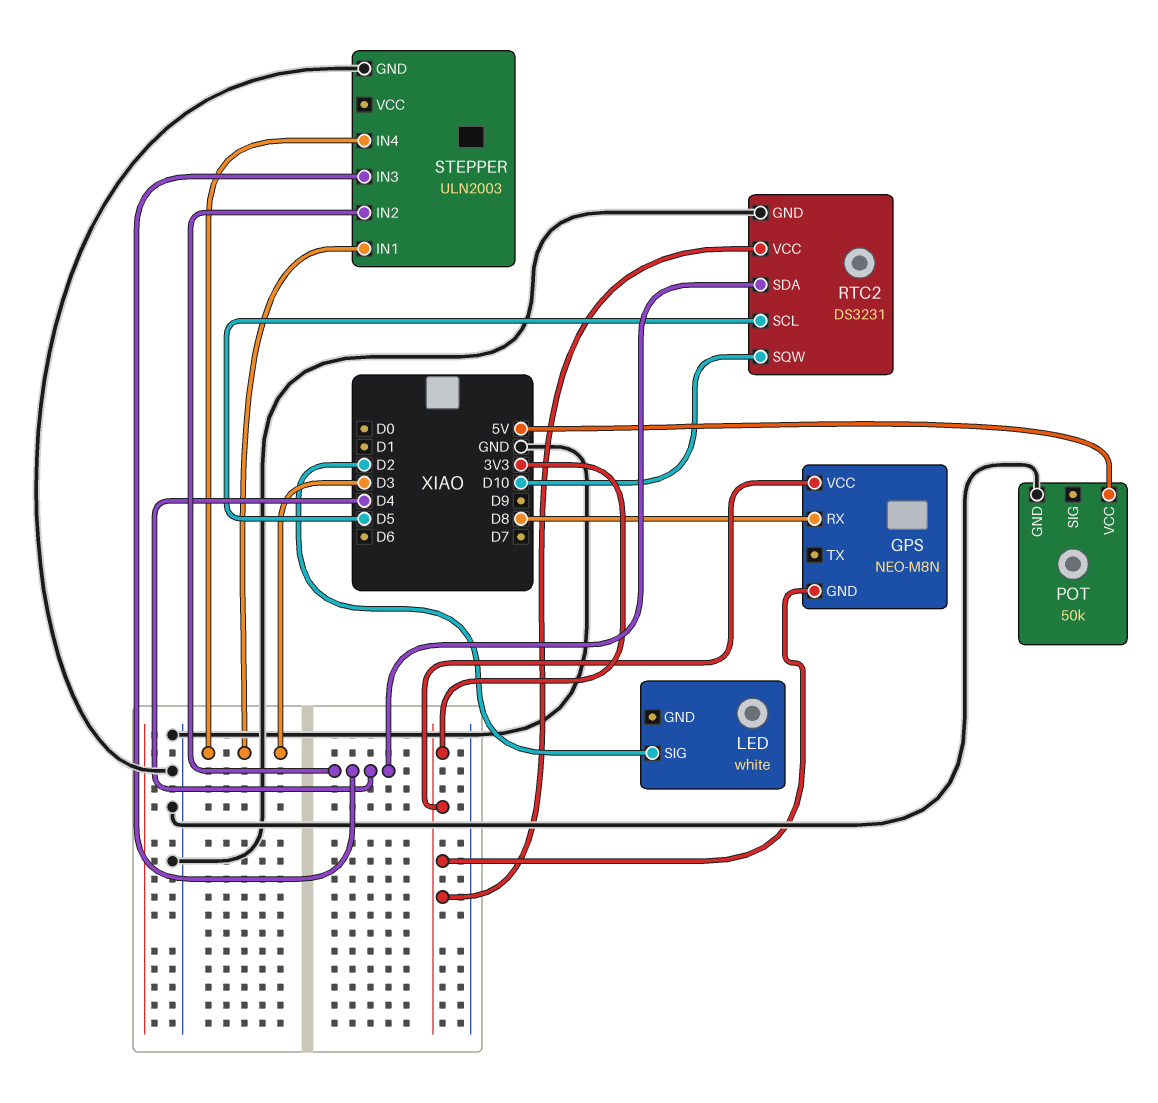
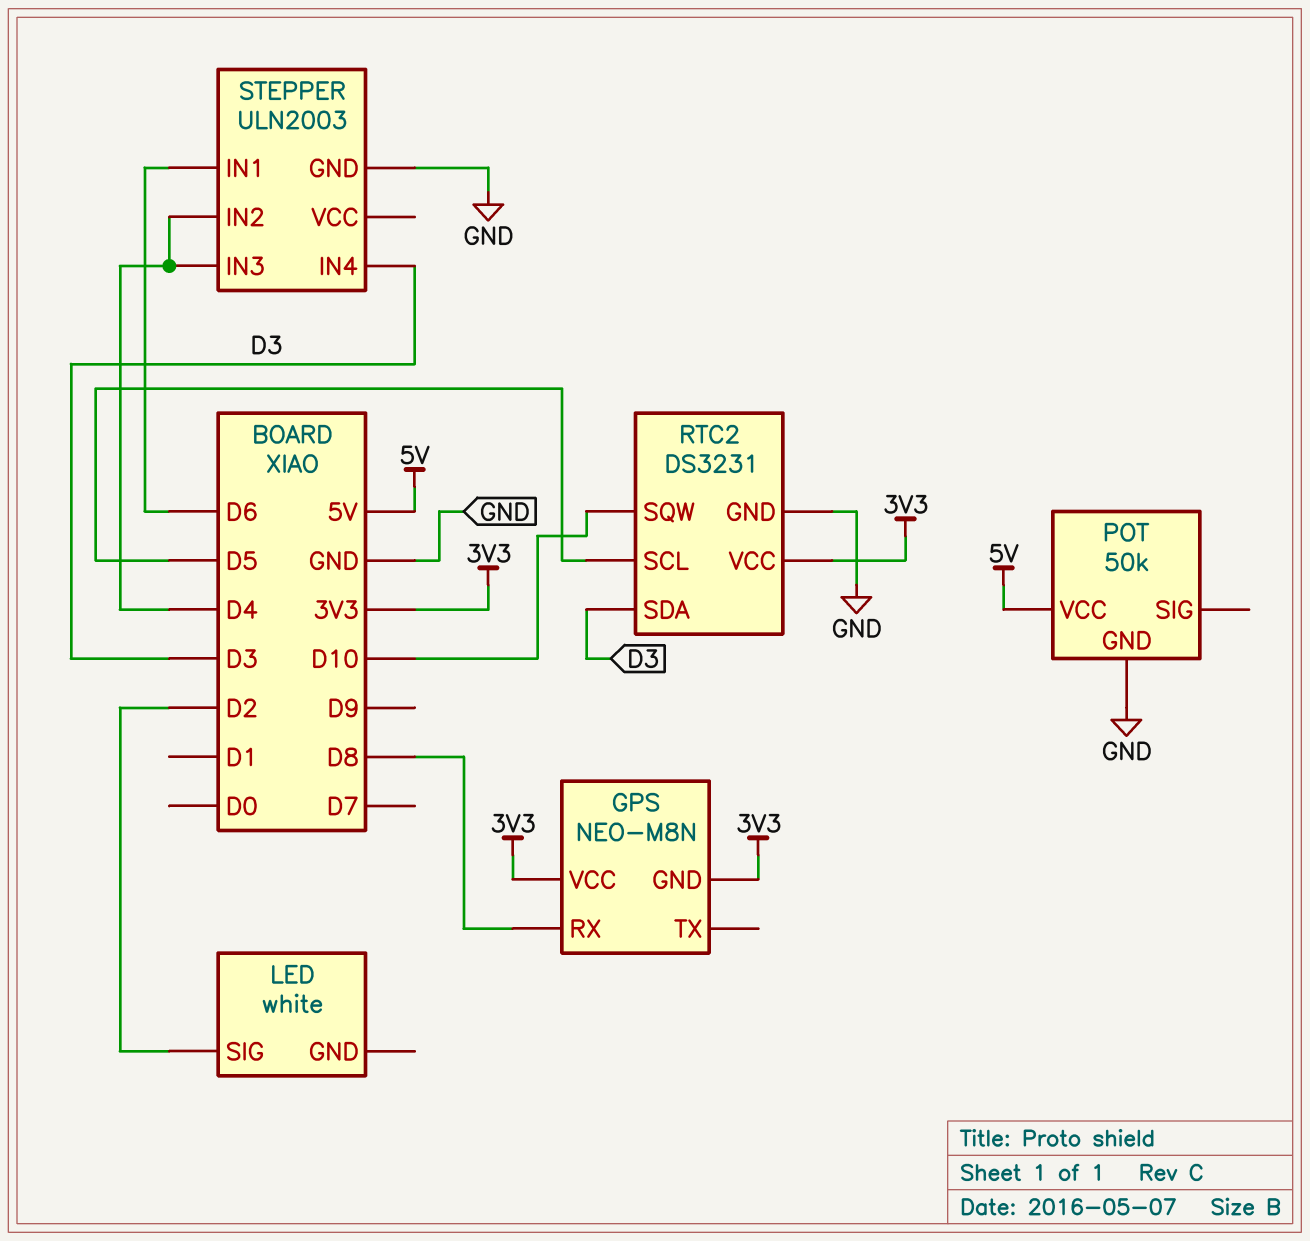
RTC2 pin SDA: D4 -> D3
STEPPER pin IN1: D3 -> D6

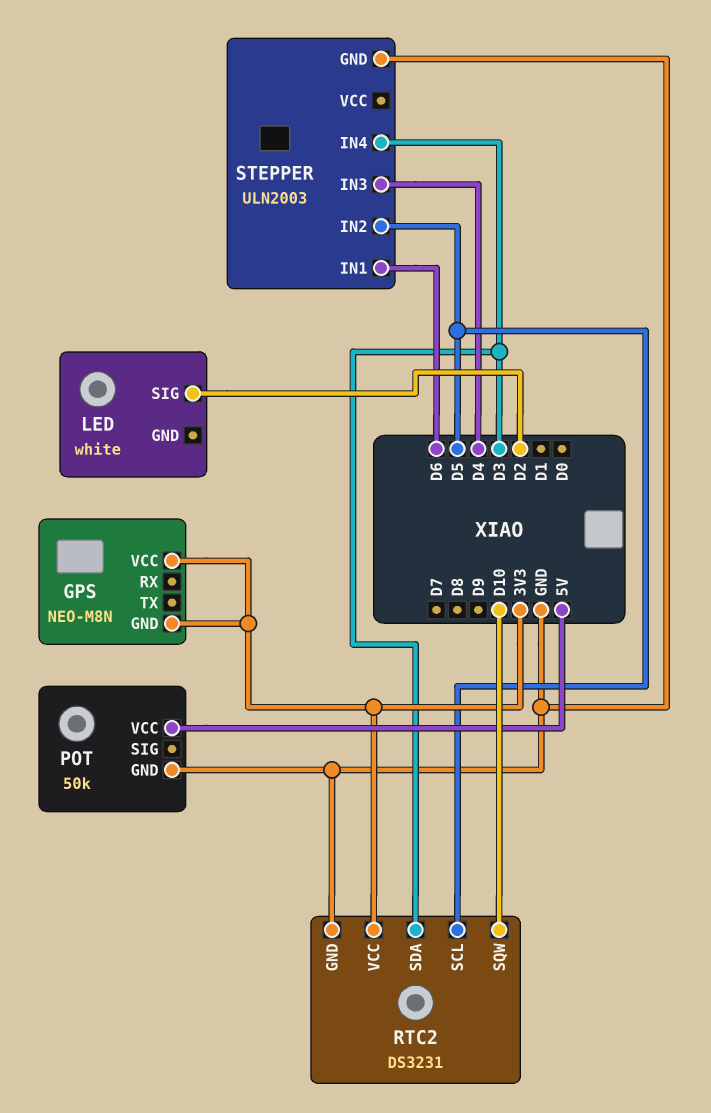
GPS pin RX: D8 -> none
STEPPER pin IN2: D4 -> D5

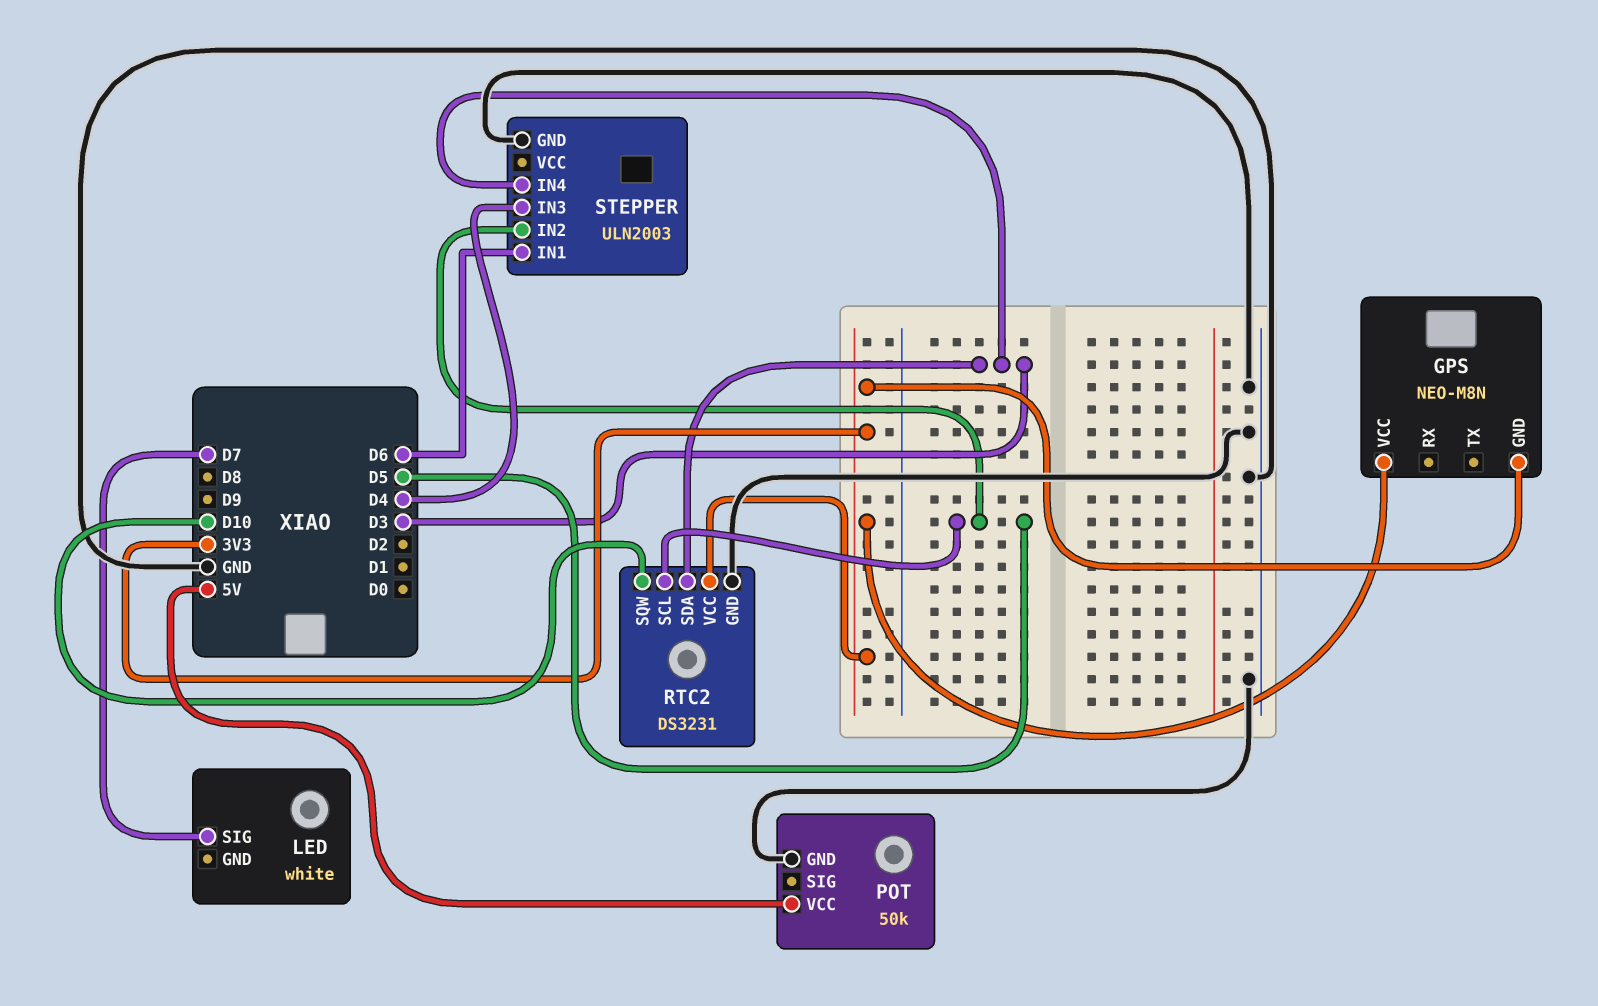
LED pin SIG: D2 -> D7

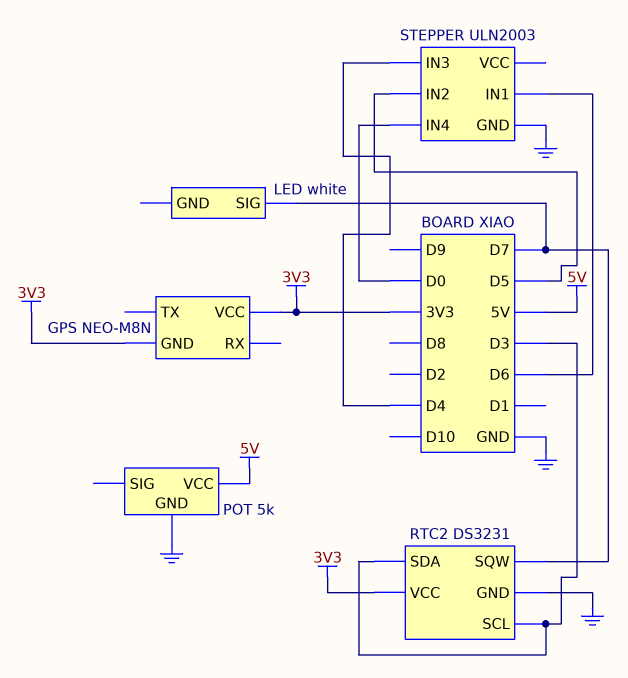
POT: 50k -> 5k
RTC2 pin SCL: D5 -> D3
RTC2 pin SQW: D10 -> D7
STEPPER pin IN4: D3 -> D0

